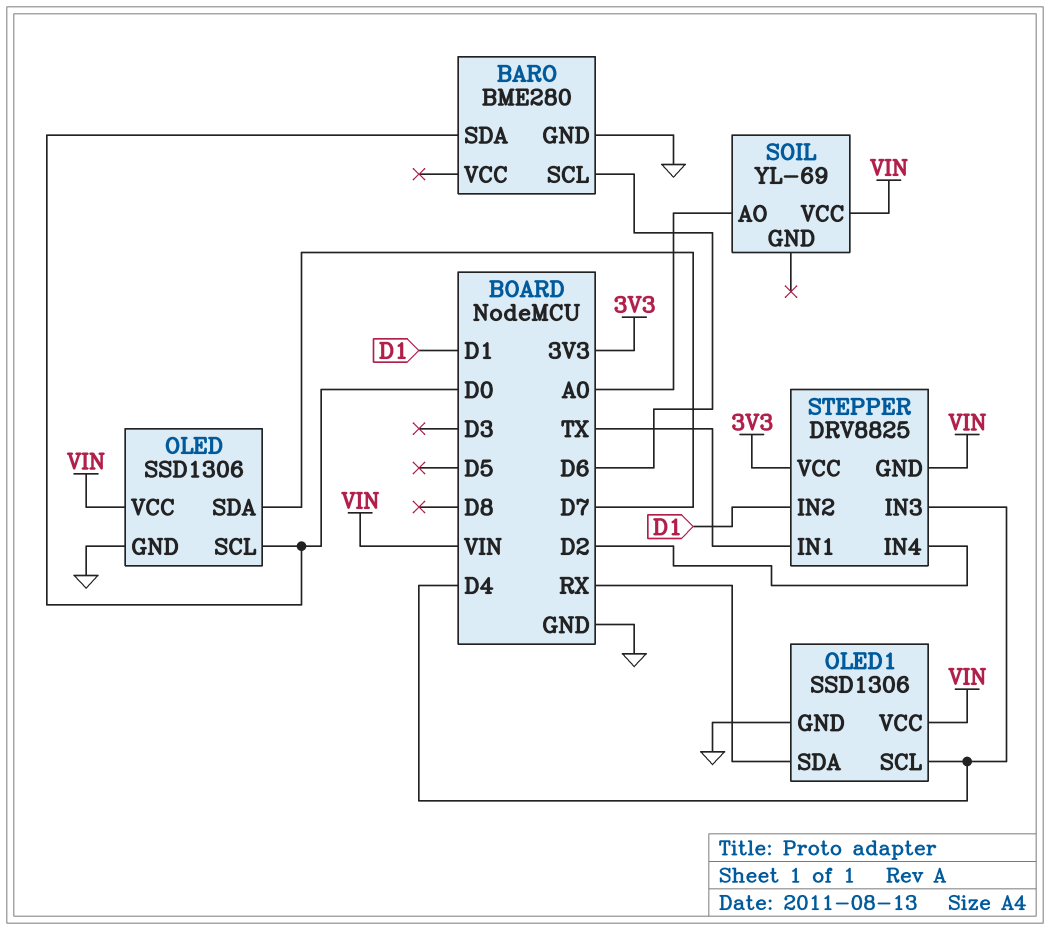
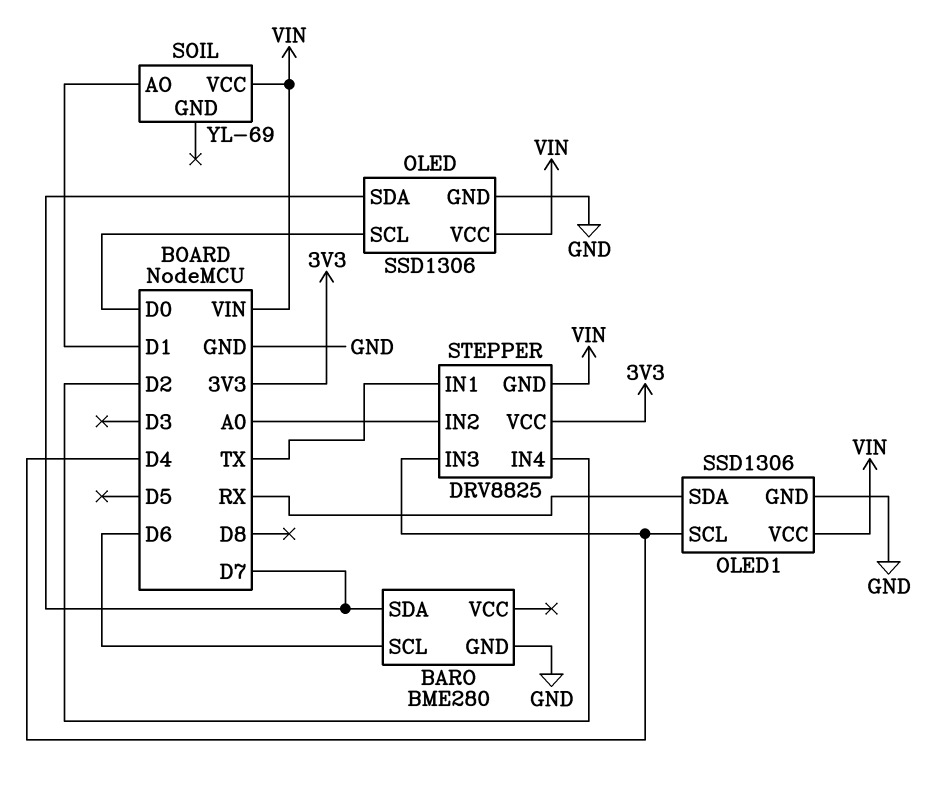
BARO pin SDA: D0 -> D7
SOIL pin AO: A0 -> D1
STEPPER pin IN2: D1 -> A0

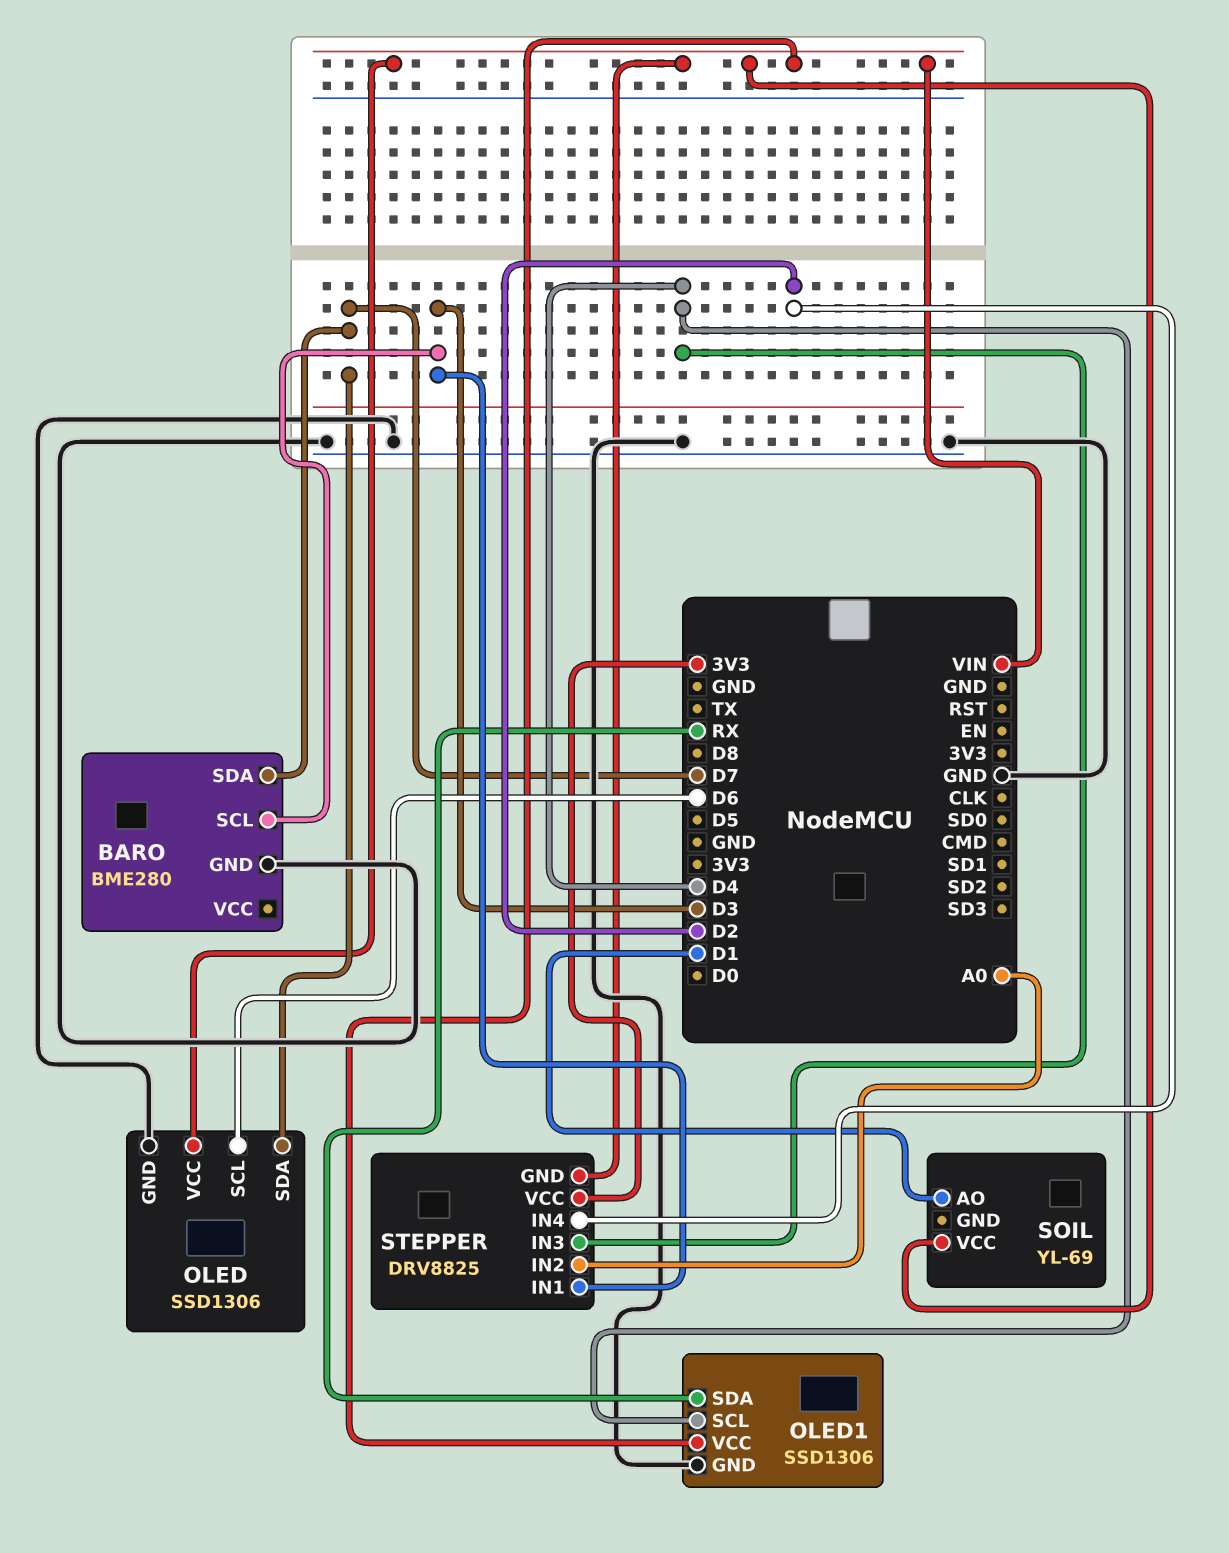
BARO pin SCL: D6 -> D3
OLED pin SCL: D0 -> D6
STEPPER pin IN1: TX -> D3

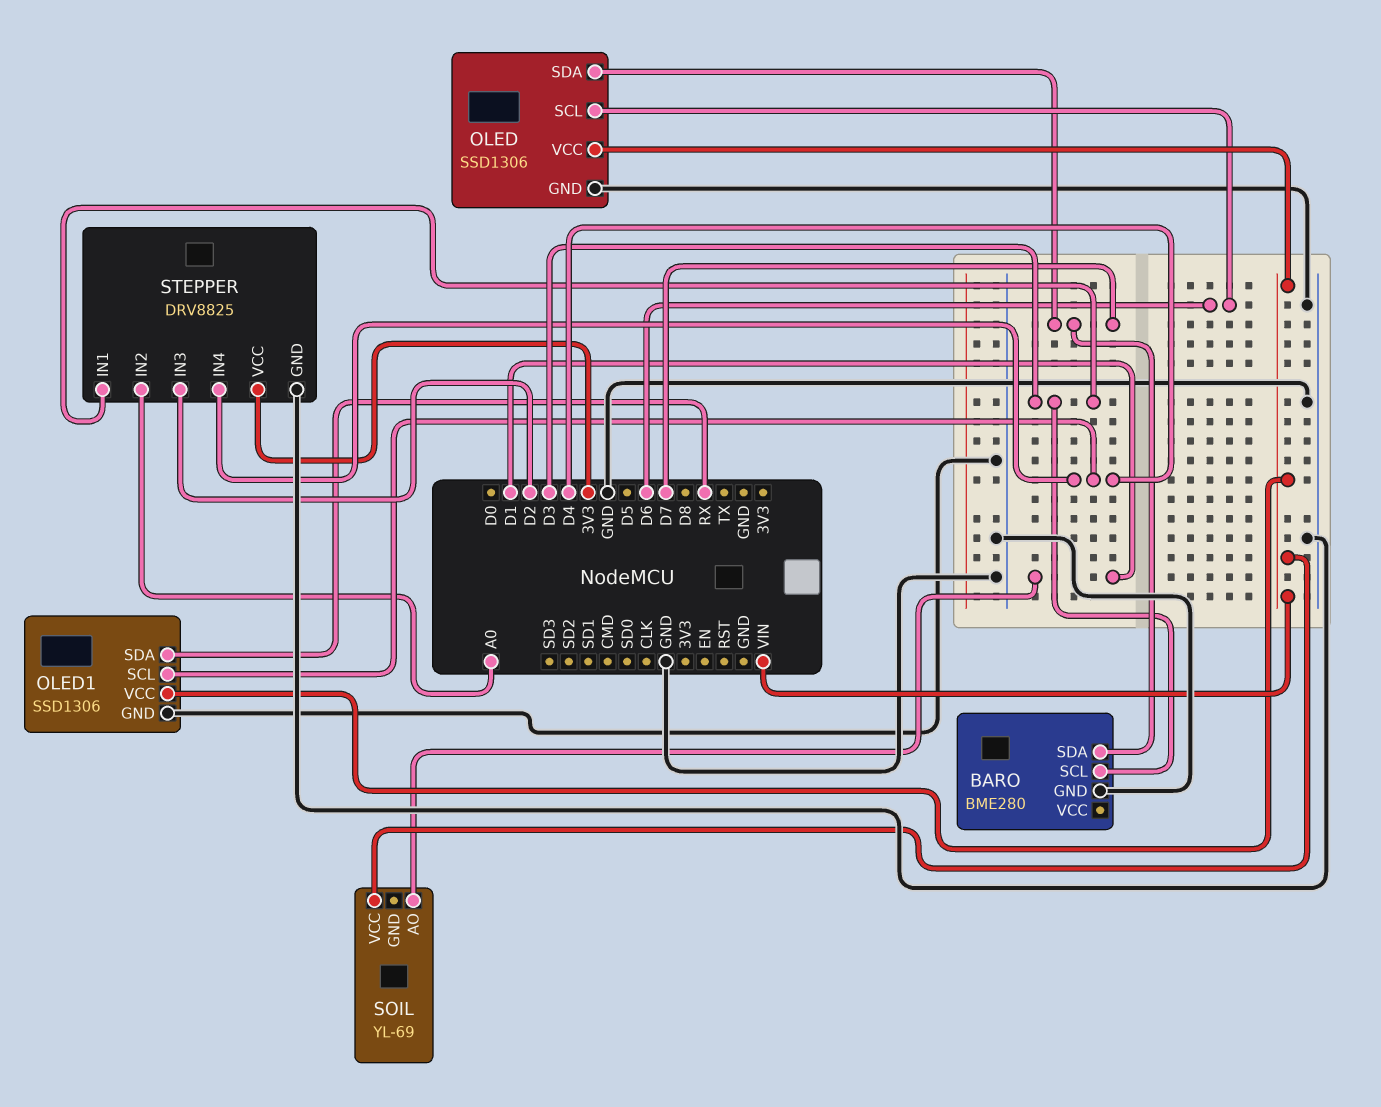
STEPPER pin GND: VIN -> GND
STEPPER pin IN3: D4 -> D2
STEPPER pin IN4: D2 -> D4

